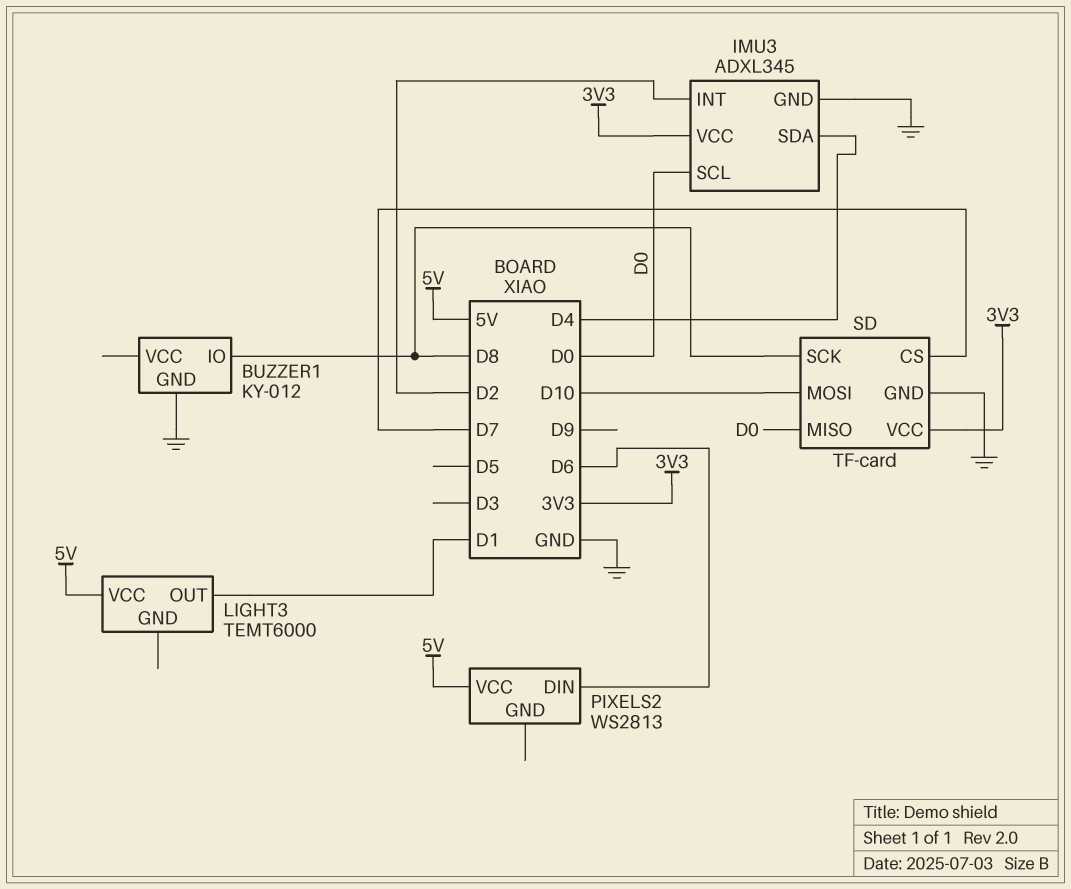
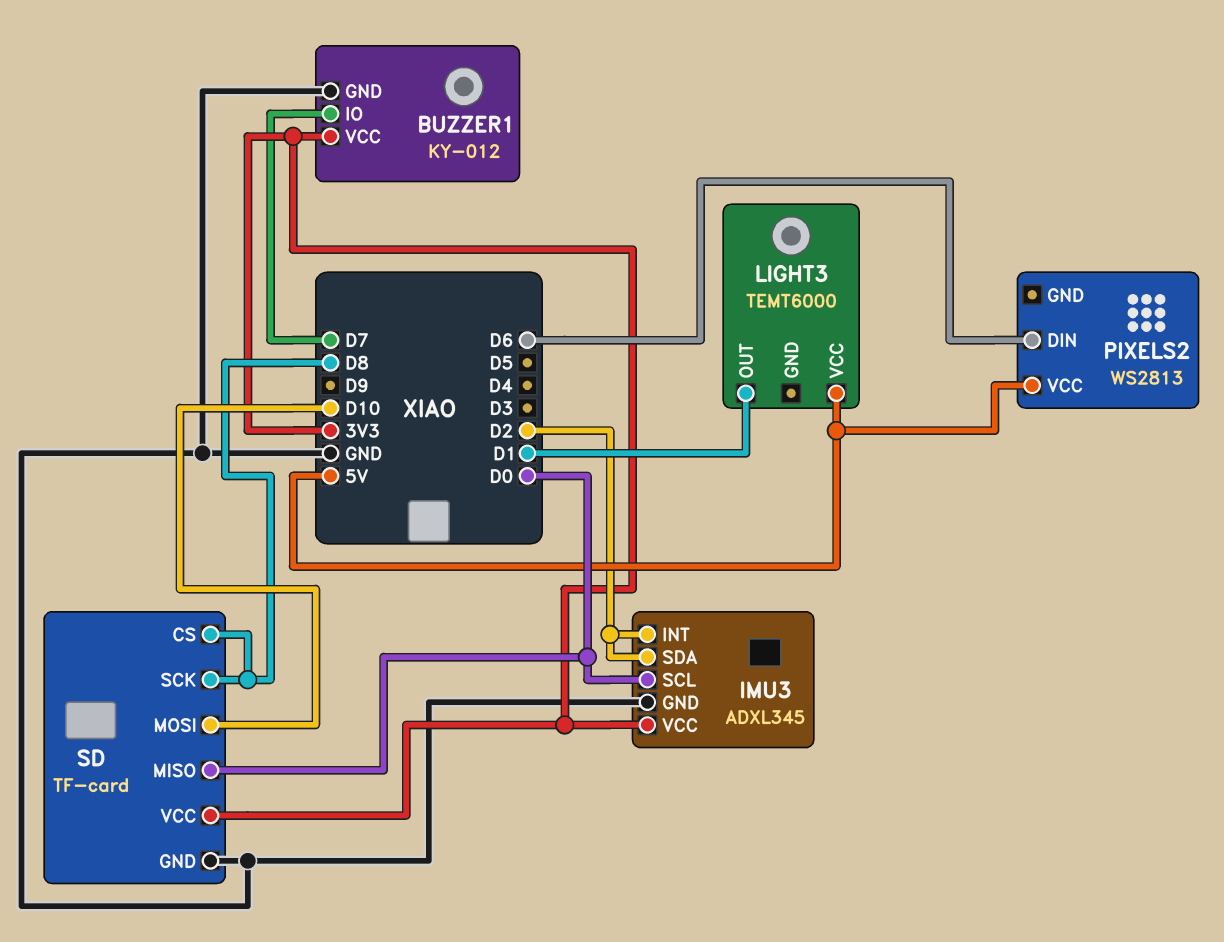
BUZZER1 pin IO: D8 -> D7
BUZZER1 pin VCC: none -> 3V3
IMU3 pin SDA: D4 -> D2
SD pin CS: D7 -> D8

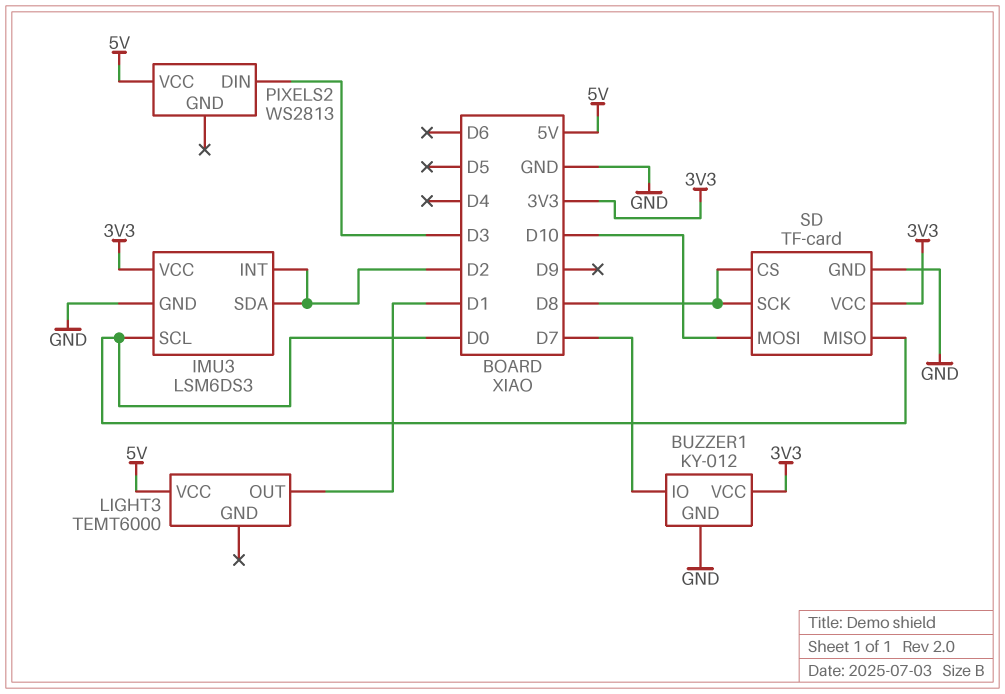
IMU3: ADXL345 -> LSM6DS3
PIXELS2 pin DIN: D6 -> D3

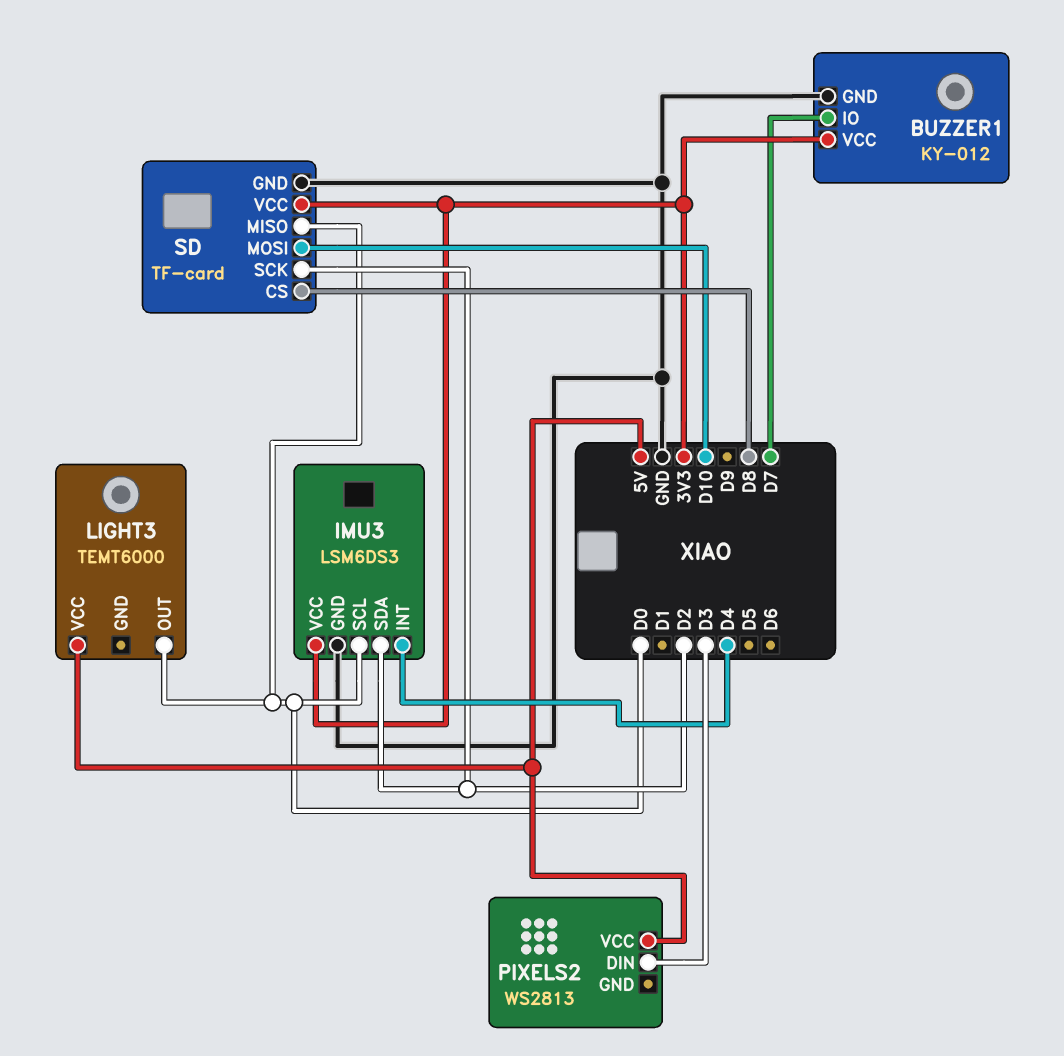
IMU3 pin INT: D2 -> D4
LIGHT3 pin OUT: D1 -> D0
SD pin SCK: D8 -> D2

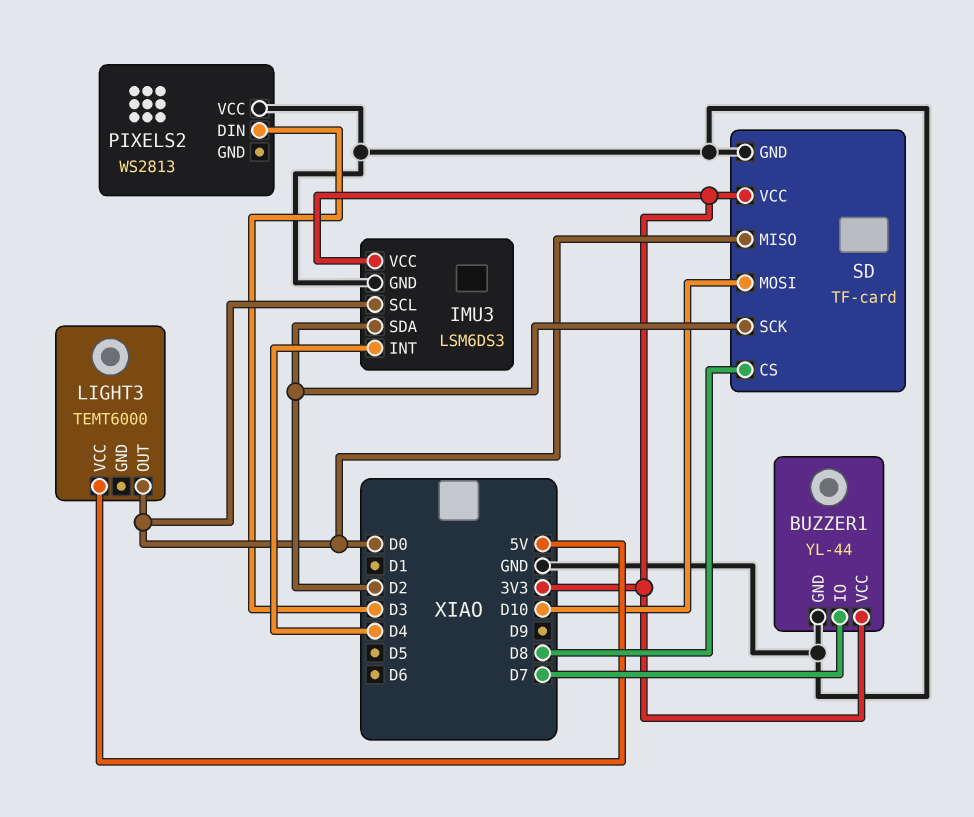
BUZZER1: KY-012 -> YL-44
PIXELS2 pin VCC: 5V -> GND

